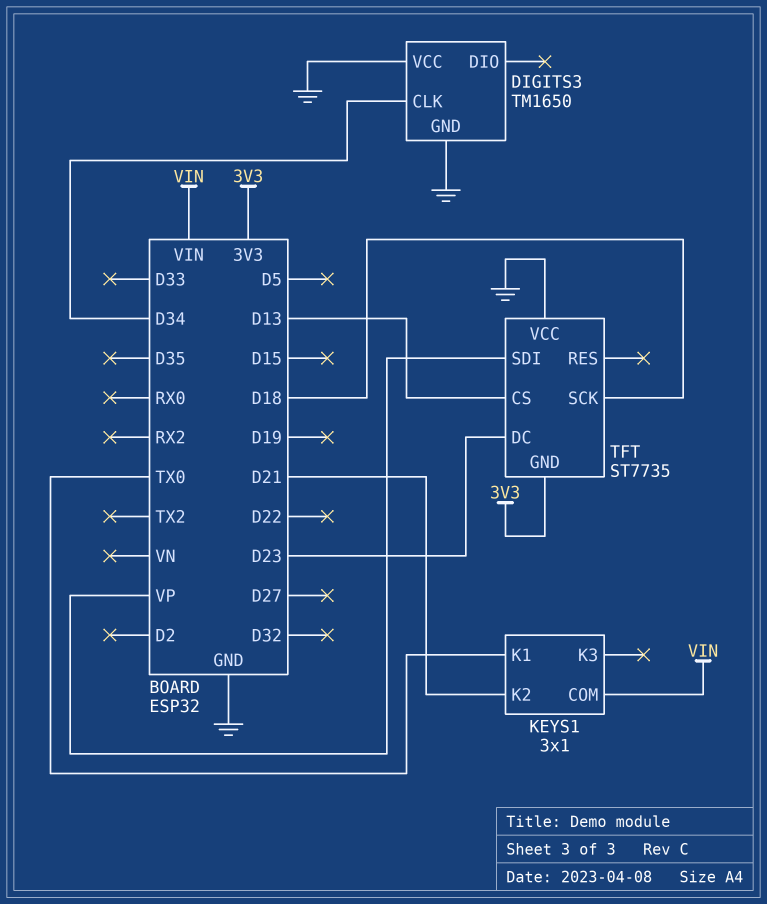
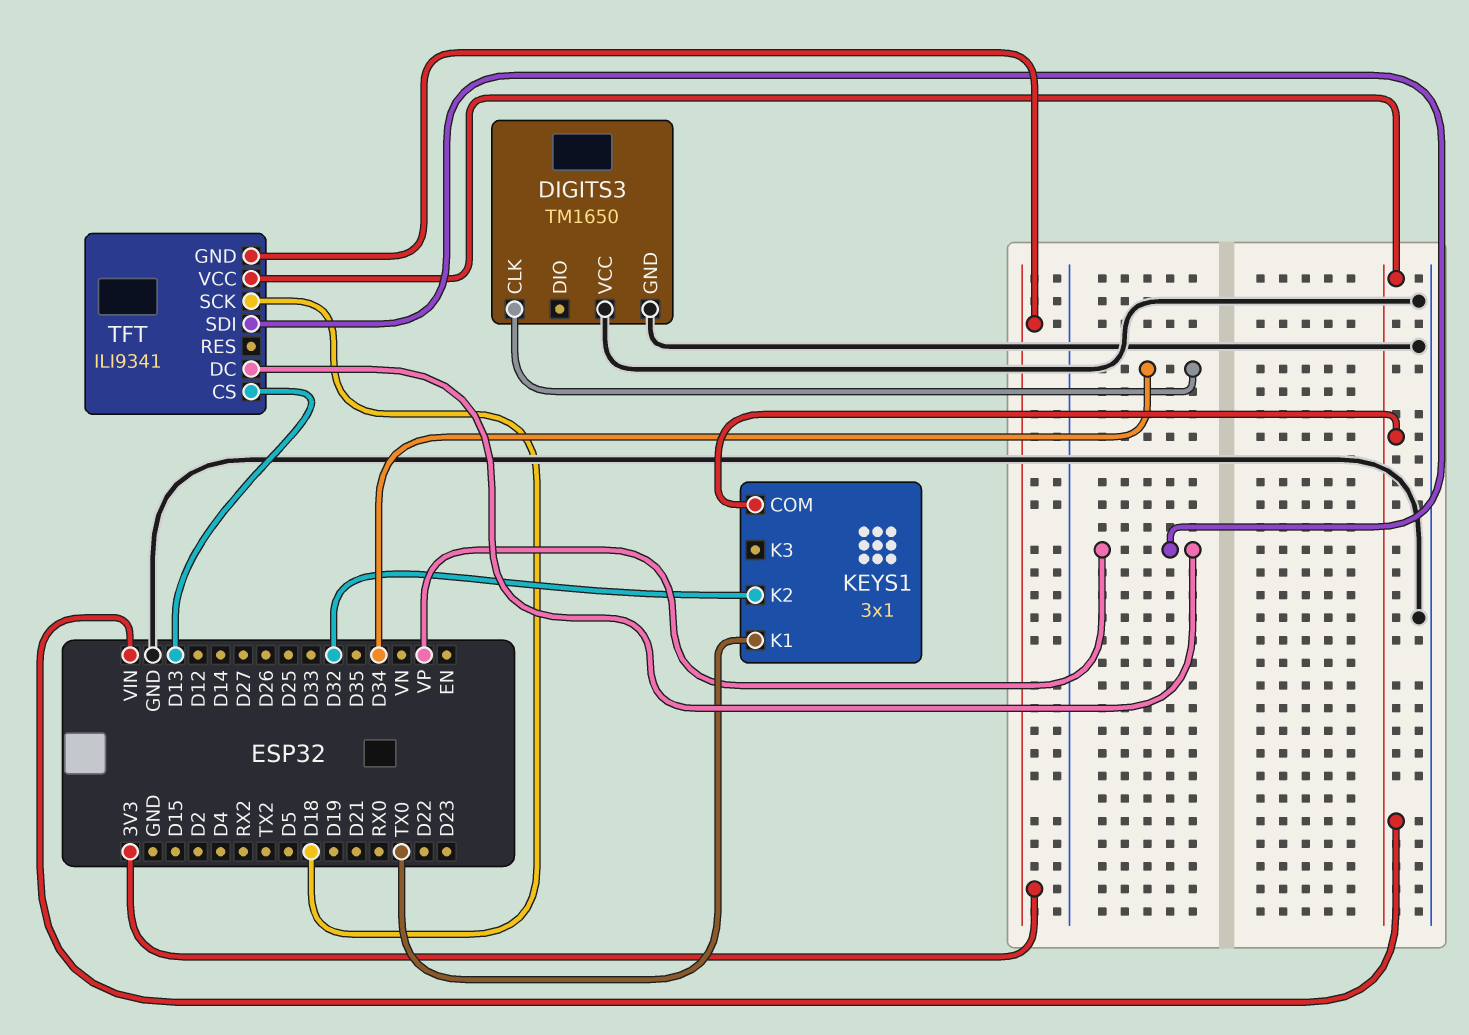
KEYS1 pin K2: D21 -> D32
TFT: ST7735 -> ILI9341
TFT pin DC: D23 -> VP
TFT pin VCC: GND -> VIN

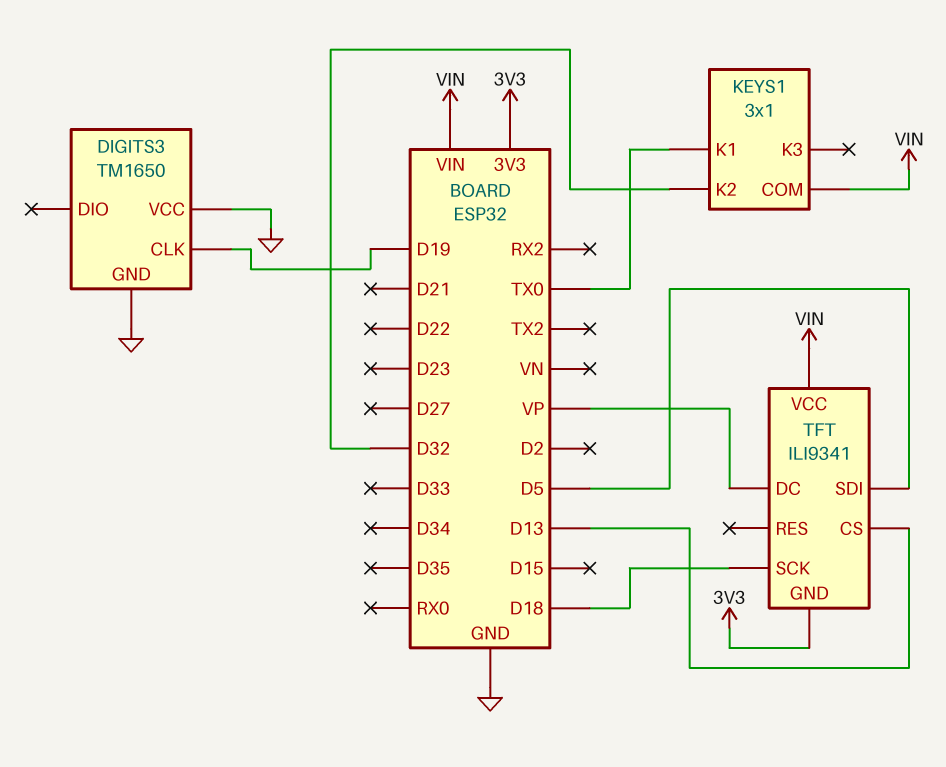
DIGITS3 pin CLK: D34 -> D19
TFT pin SDI: VP -> D5

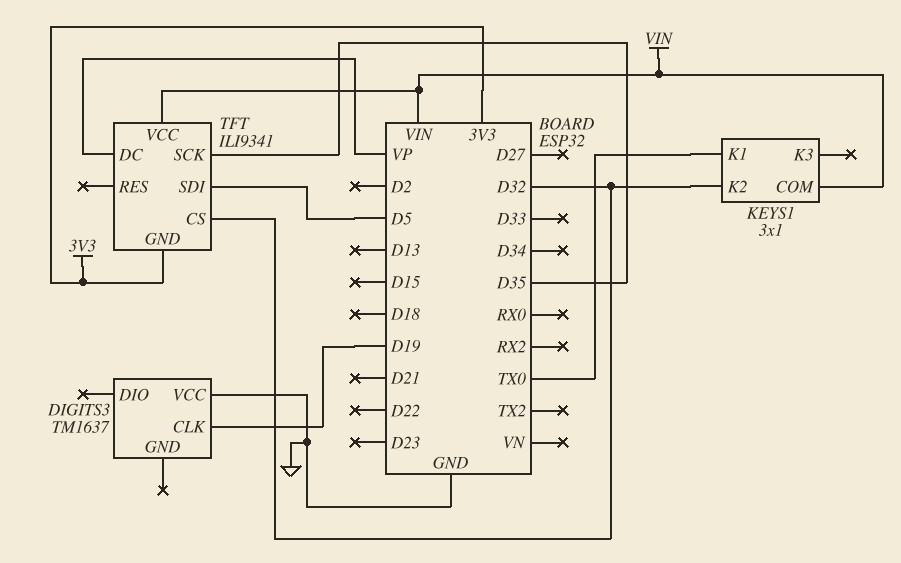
DIGITS3: TM1650 -> TM1637
DIGITS3 pin GND: GND -> none
TFT pin CS: D13 -> D32
TFT pin SCK: D18 -> D35

